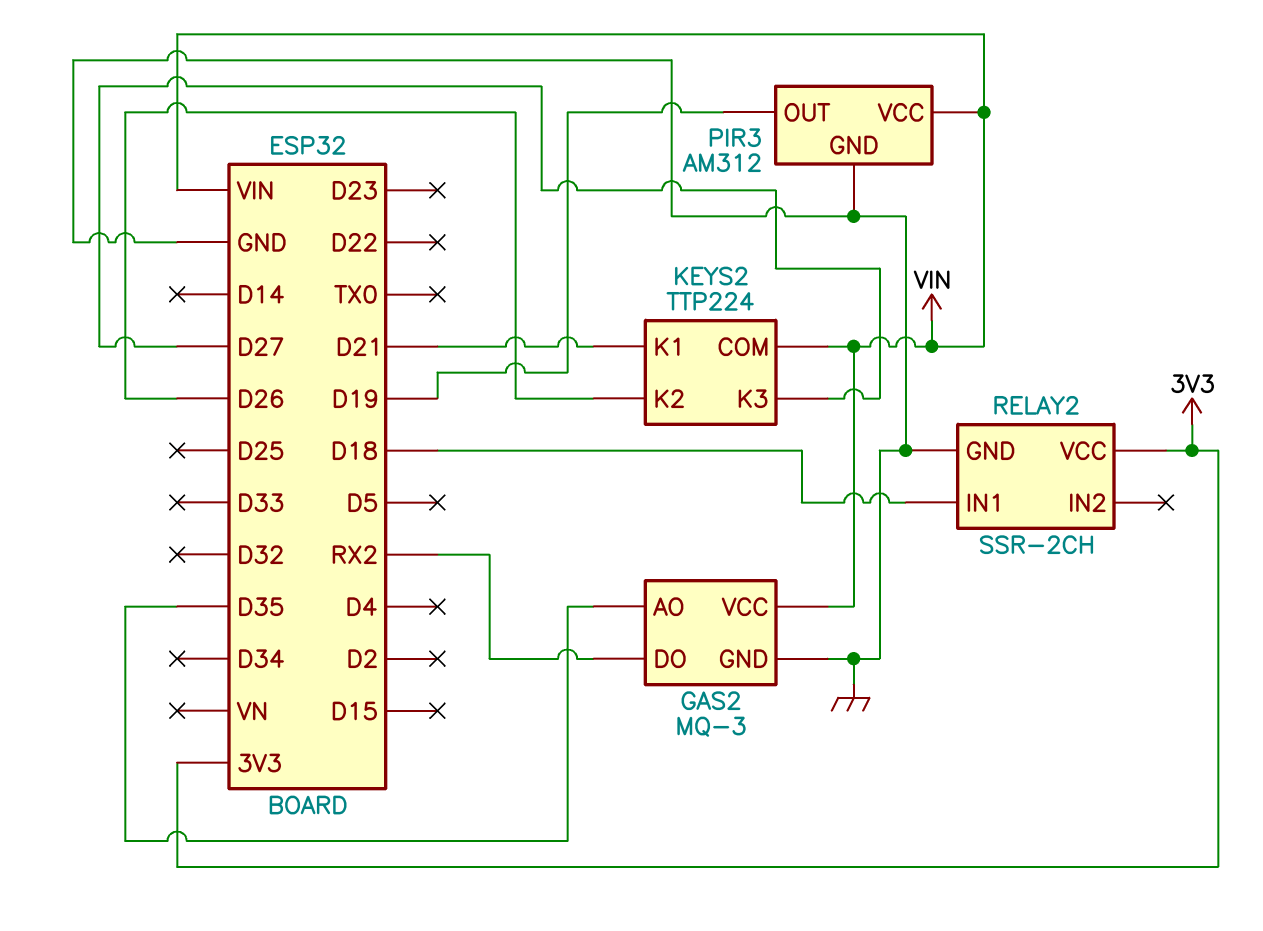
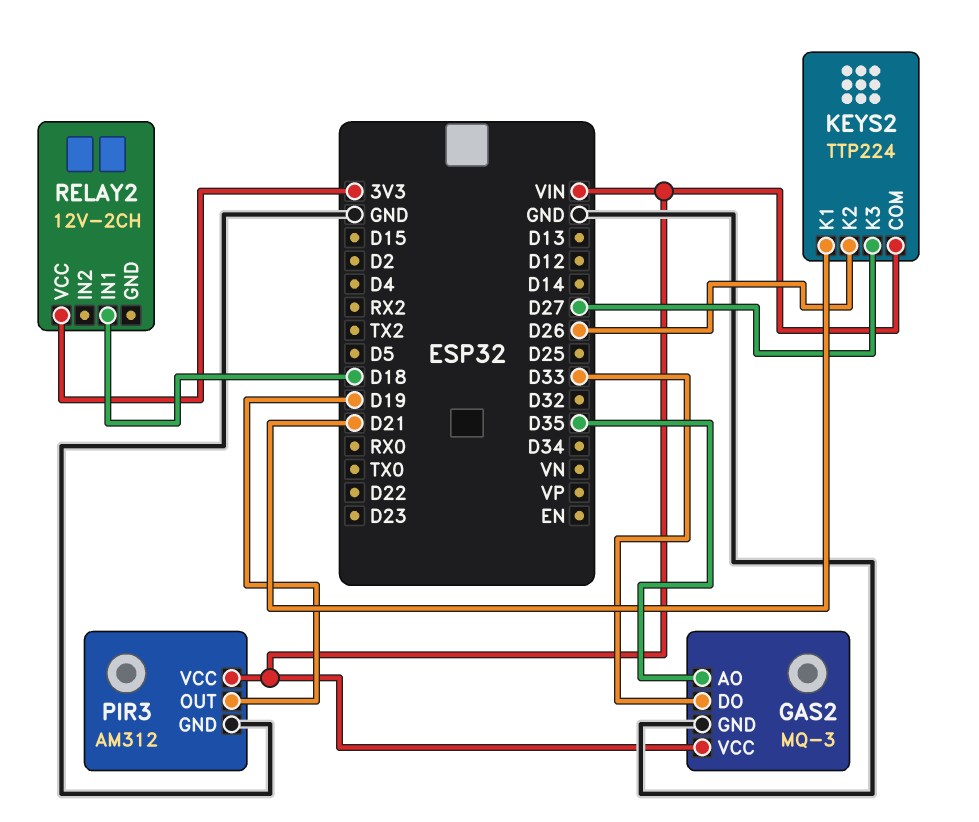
GAS2 pin DO: RX2 -> D33
RELAY2: SSR-2CH -> 12V-2CH
RELAY2 pin GND: GND -> none

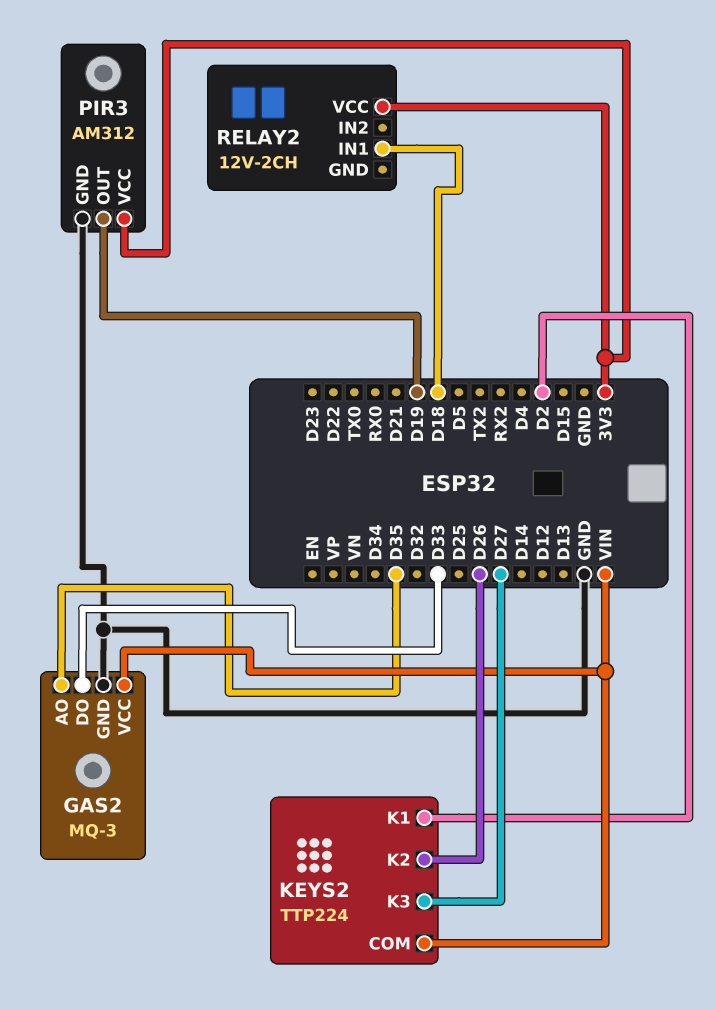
KEYS2 pin K1: D21 -> D2
PIR3 pin VCC: VIN -> 3V3

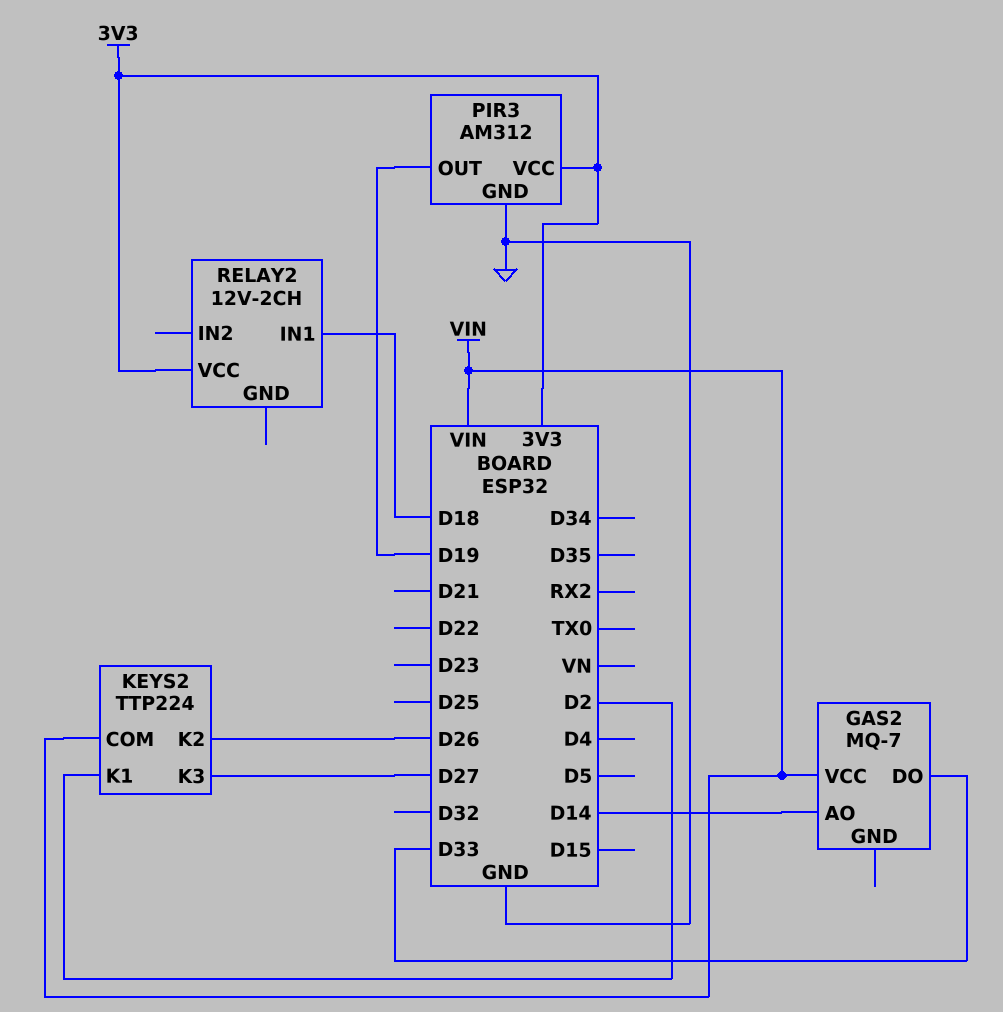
GAS2: MQ-3 -> MQ-7
GAS2 pin AO: D35 -> D14
GAS2 pin GND: GND -> none

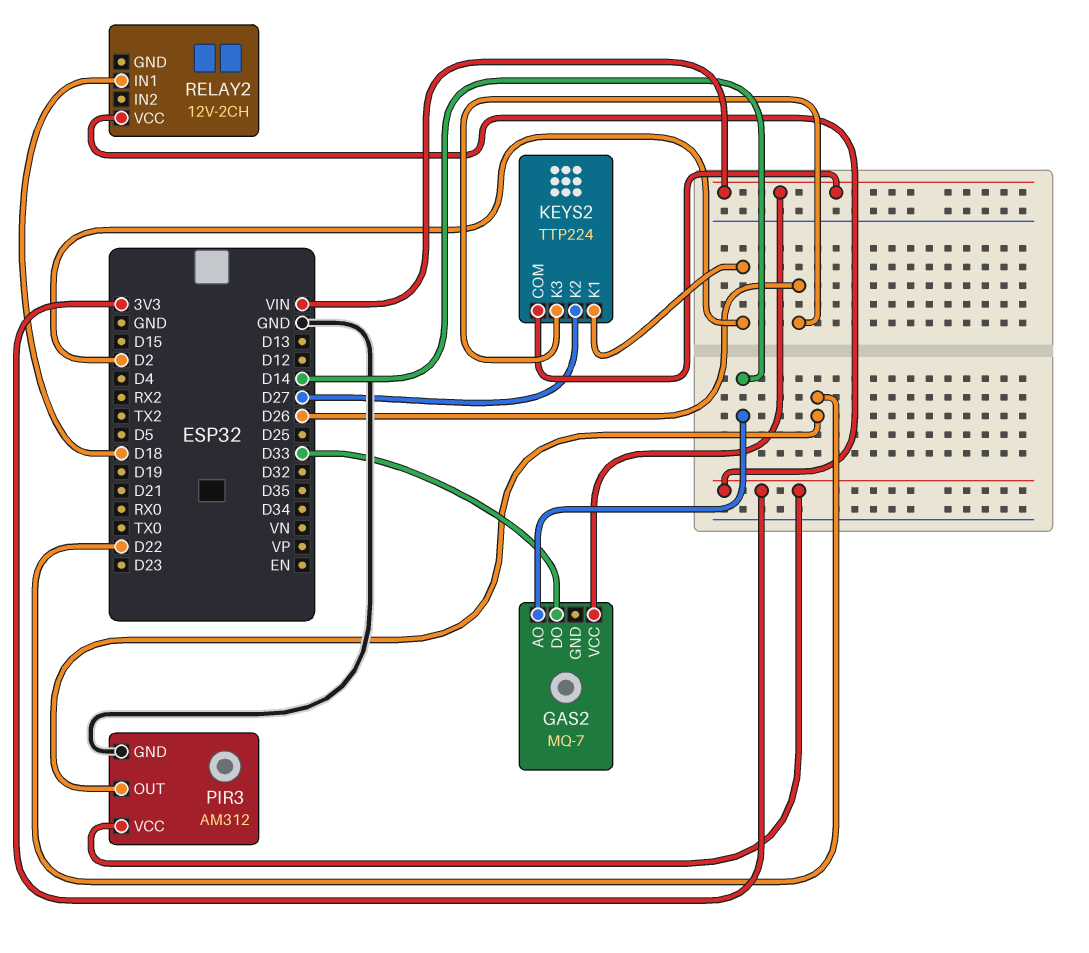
KEYS2 pin K2: D26 -> D27
KEYS2 pin K3: D27 -> D26
PIR3 pin OUT: D19 -> D22

